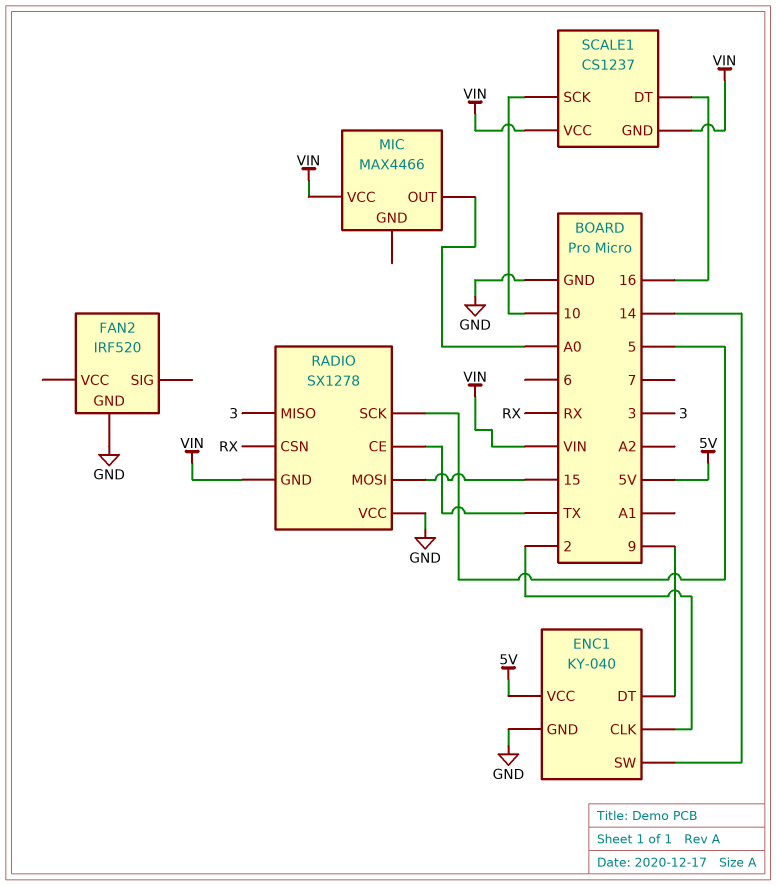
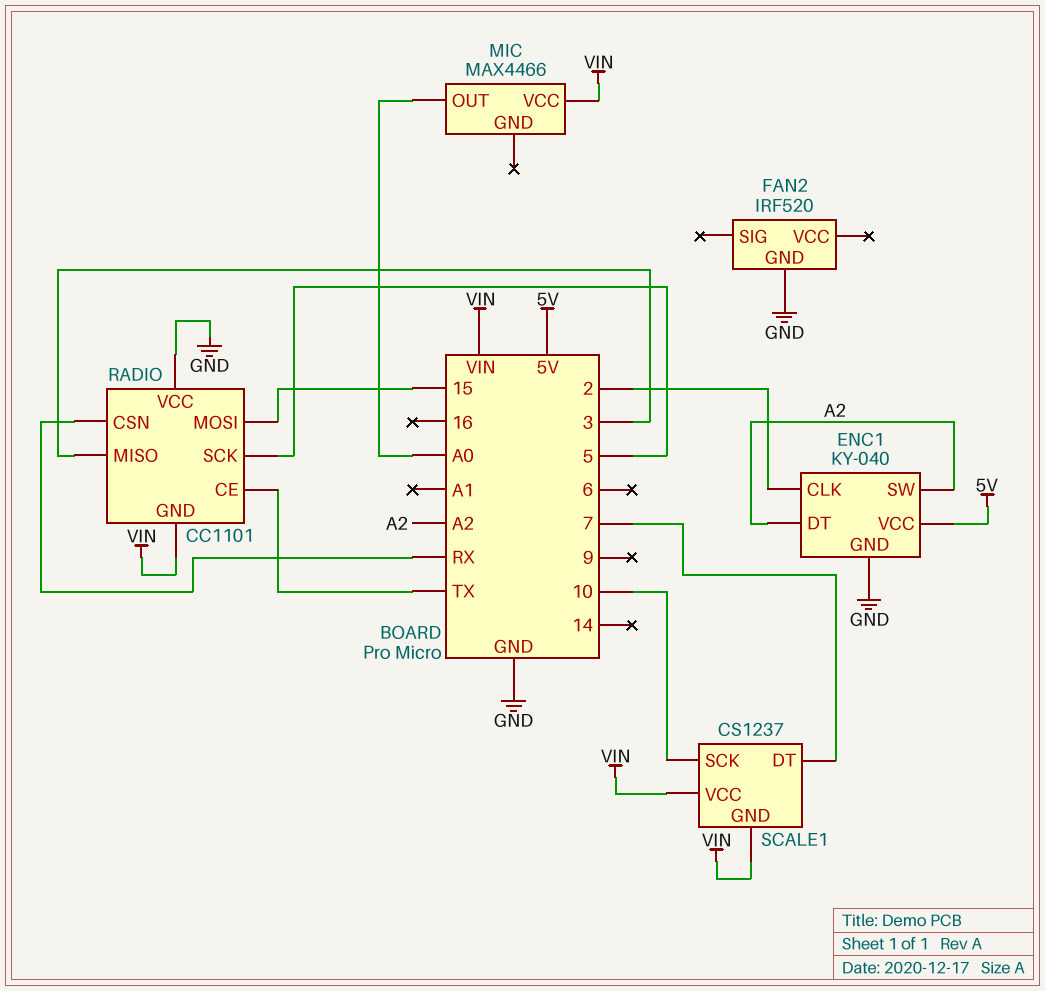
ENC1 pin DT: 9 -> A2
ENC1 pin SW: 14 -> A2
RADIO: SX1278 -> CC1101
SCALE1 pin DT: 16 -> 7

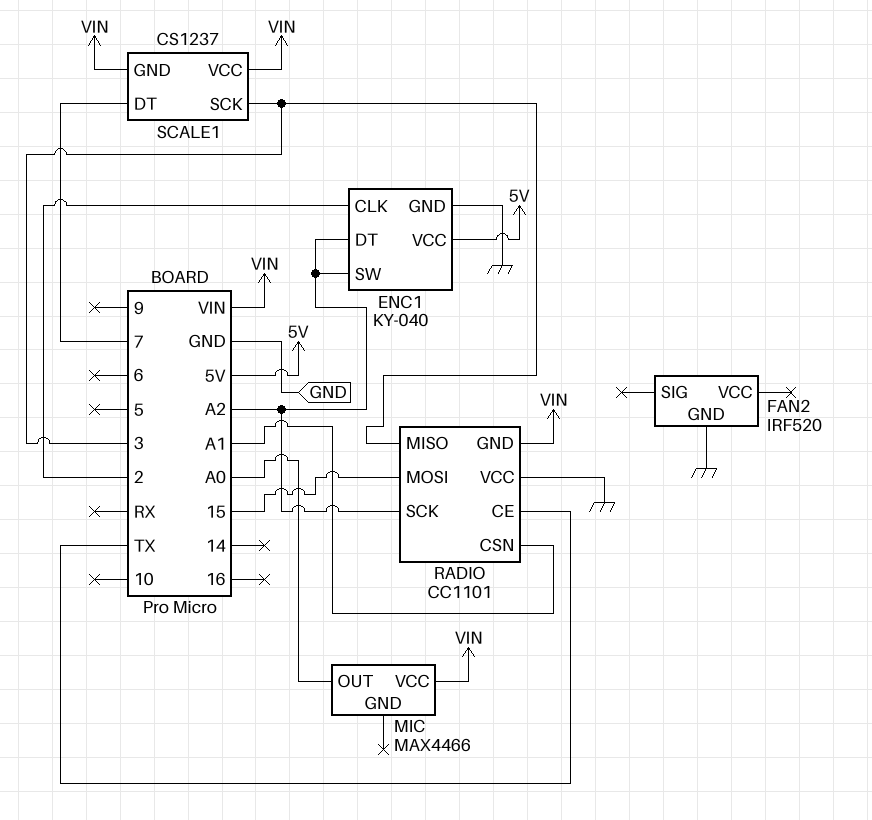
RADIO pin CSN: RX -> A1
RADIO pin SCK: 5 -> A2
SCALE1 pin SCK: 10 -> 3

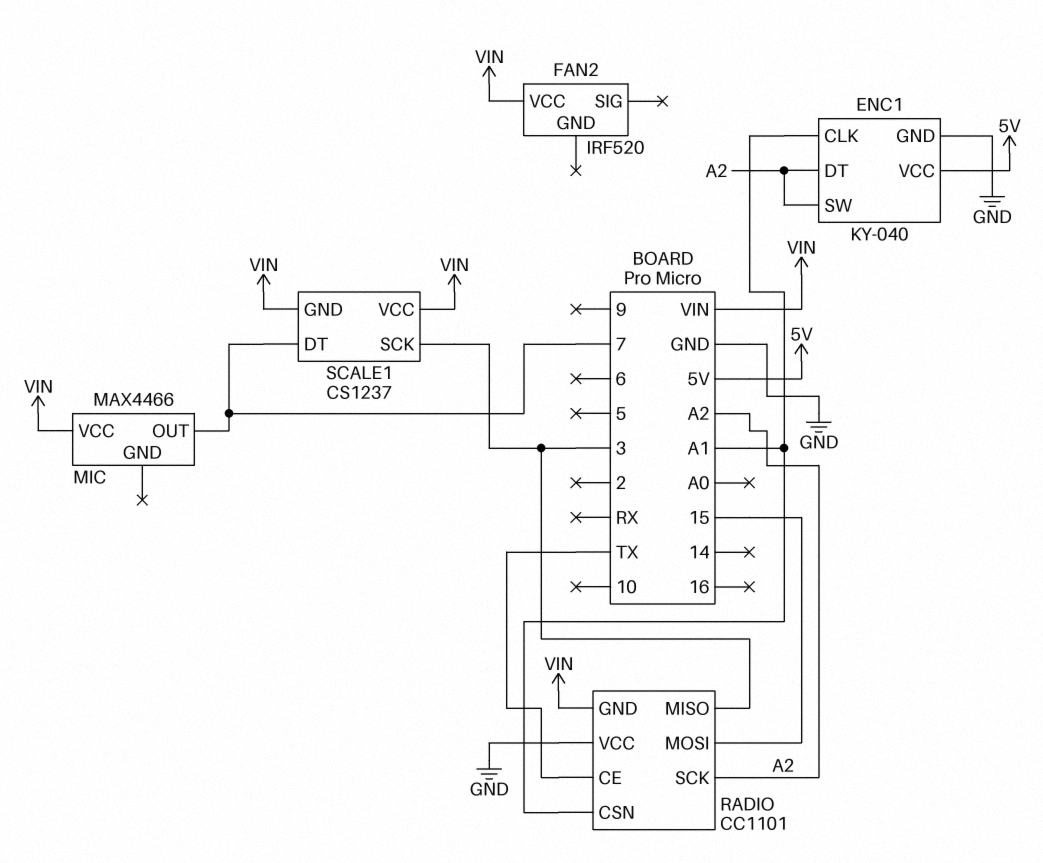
ENC1 pin CLK: 2 -> A1
FAN2 pin GND: GND -> none
FAN2 pin VCC: none -> VIN
MIC pin OUT: A0 -> 7

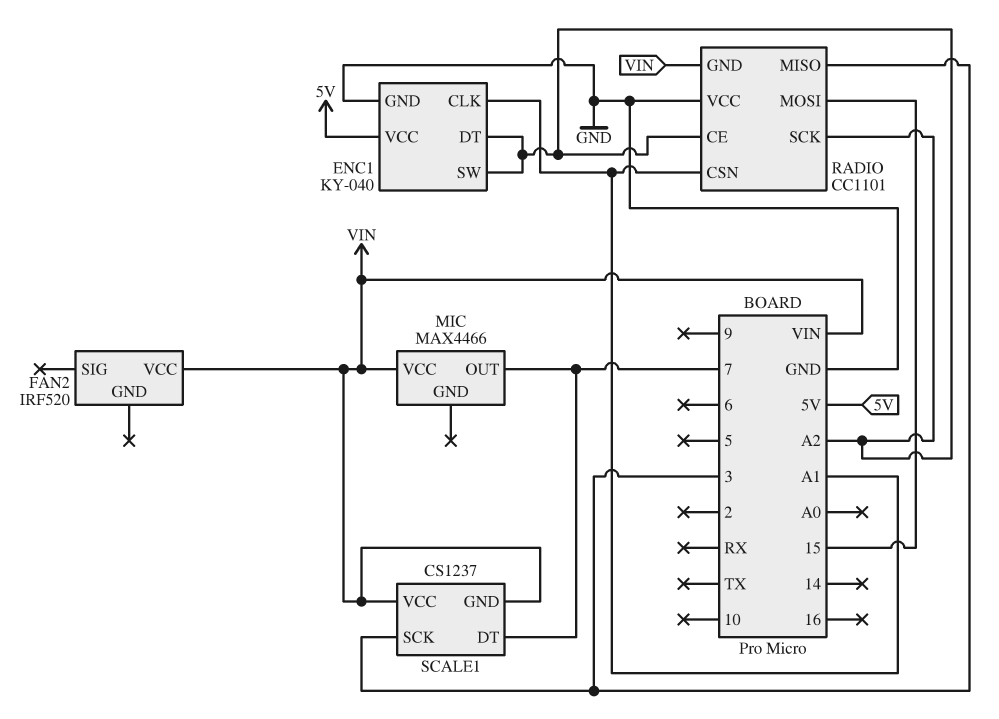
RADIO pin CE: TX -> A2

